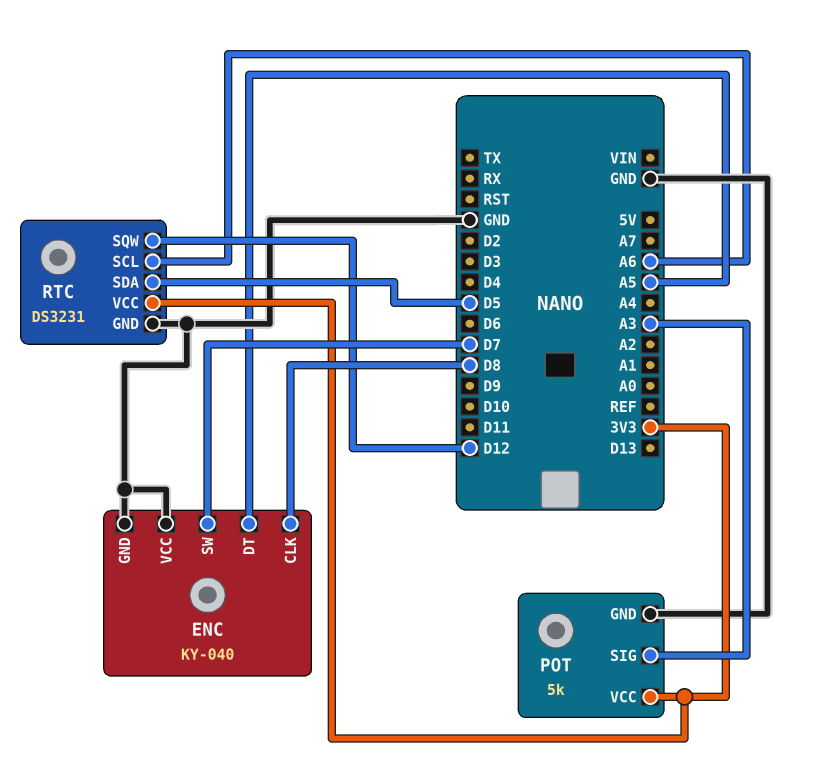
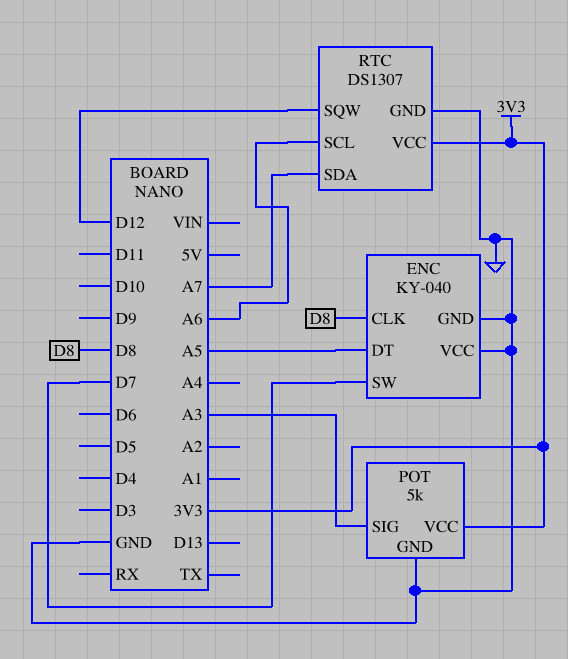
RTC: DS3231 -> DS1307
RTC pin SDA: D5 -> A7

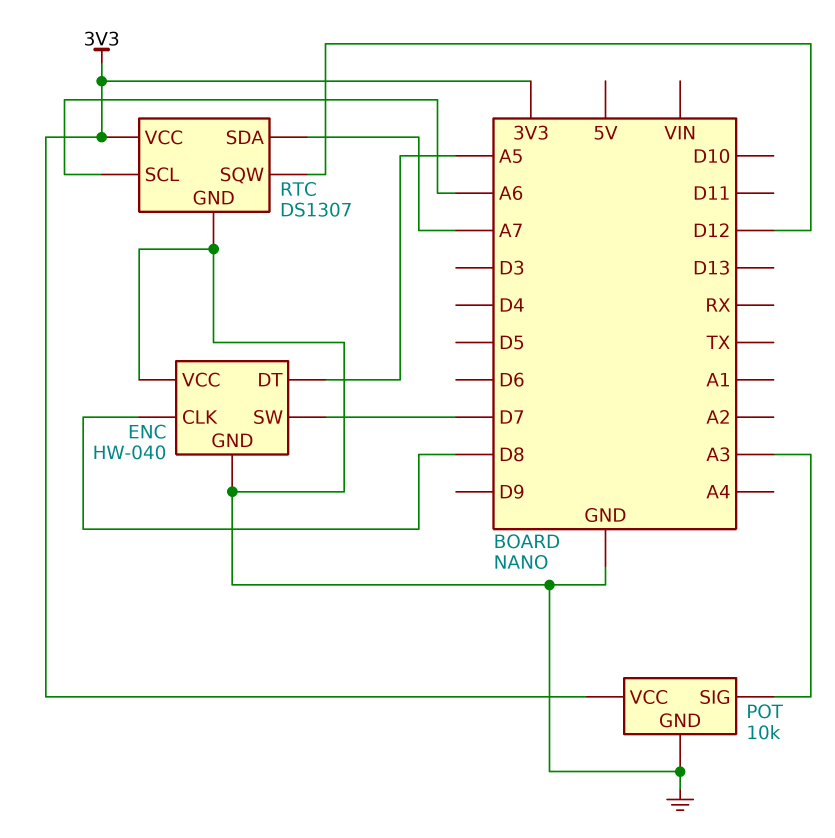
ENC: KY-040 -> HW-040
POT: 5k -> 10k

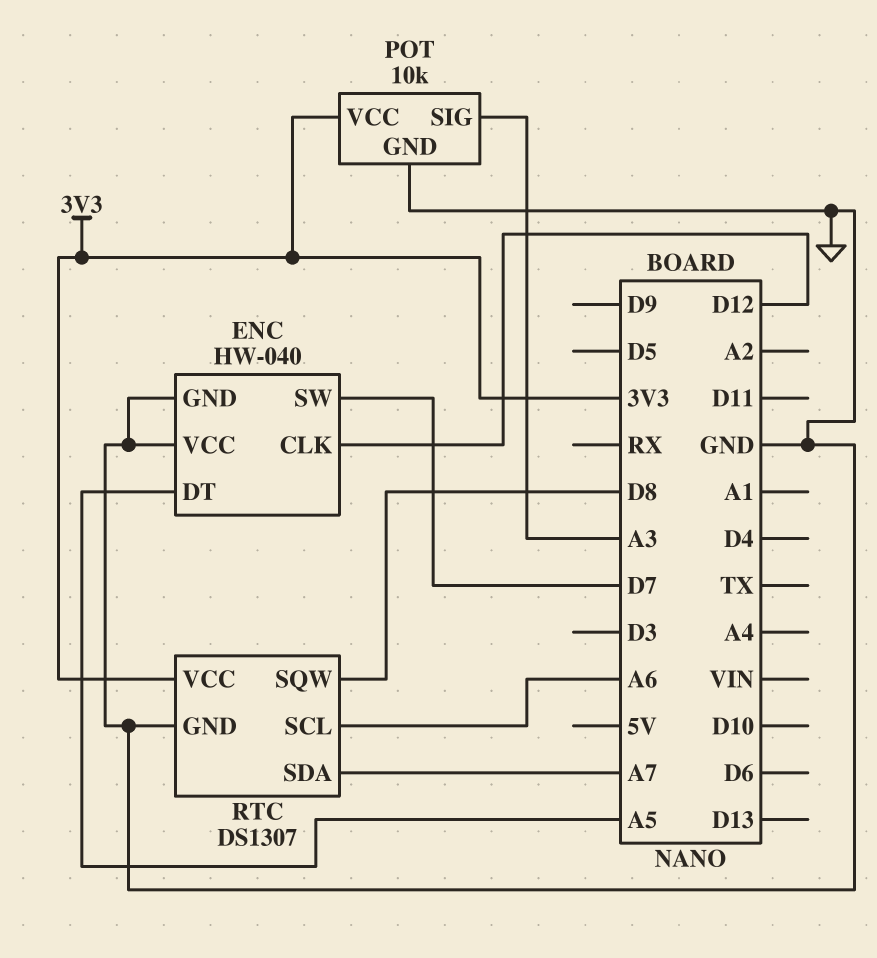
ENC pin CLK: D8 -> D12
RTC pin SQW: D12 -> D8

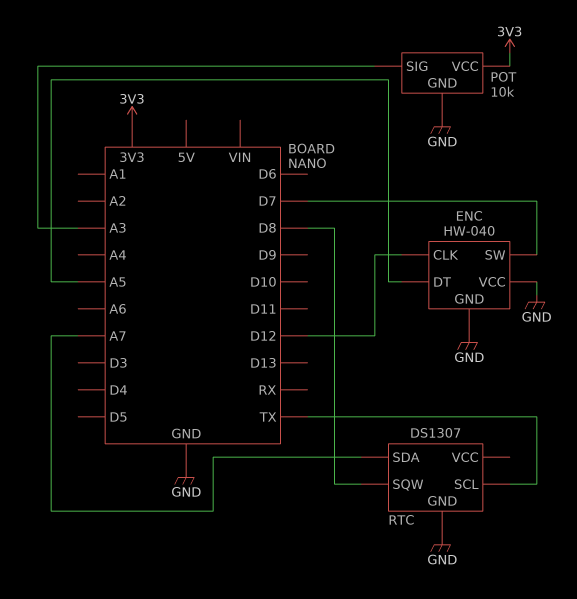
RTC pin SCL: A6 -> TX
RTC pin VCC: 3V3 -> none

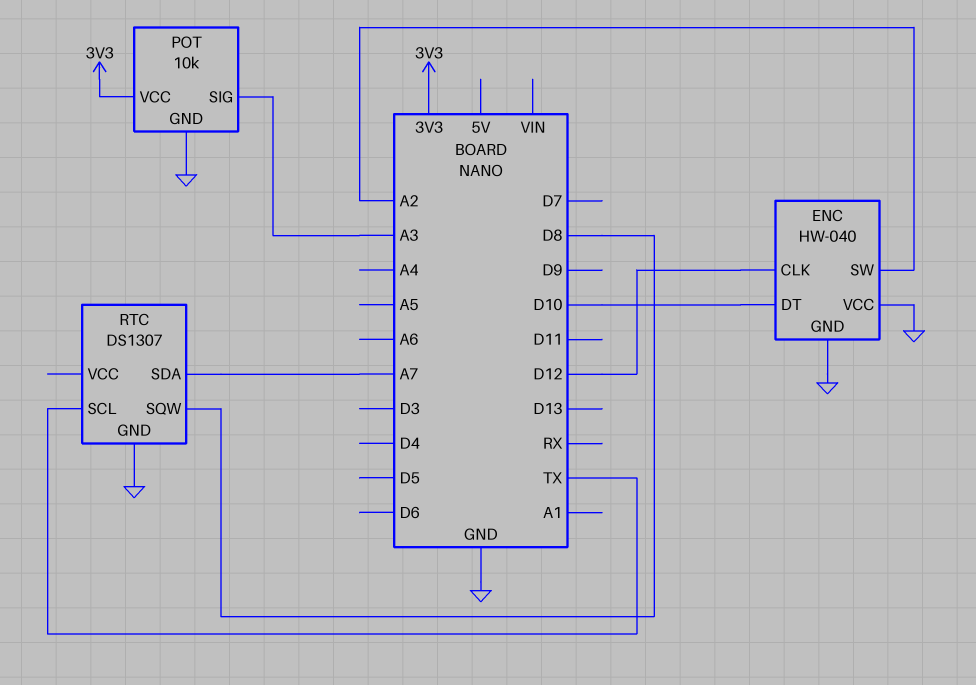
ENC pin DT: A5 -> D10
ENC pin SW: D7 -> A2

